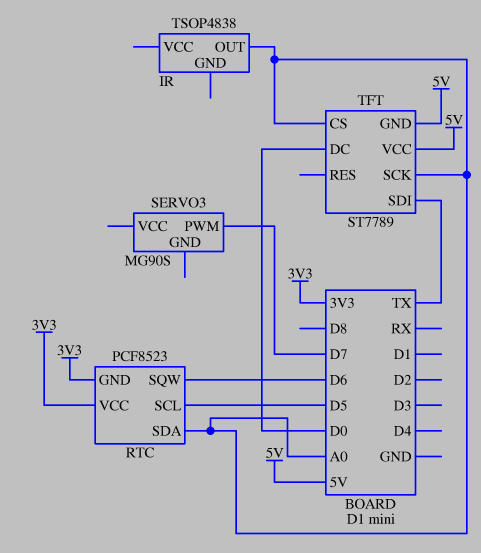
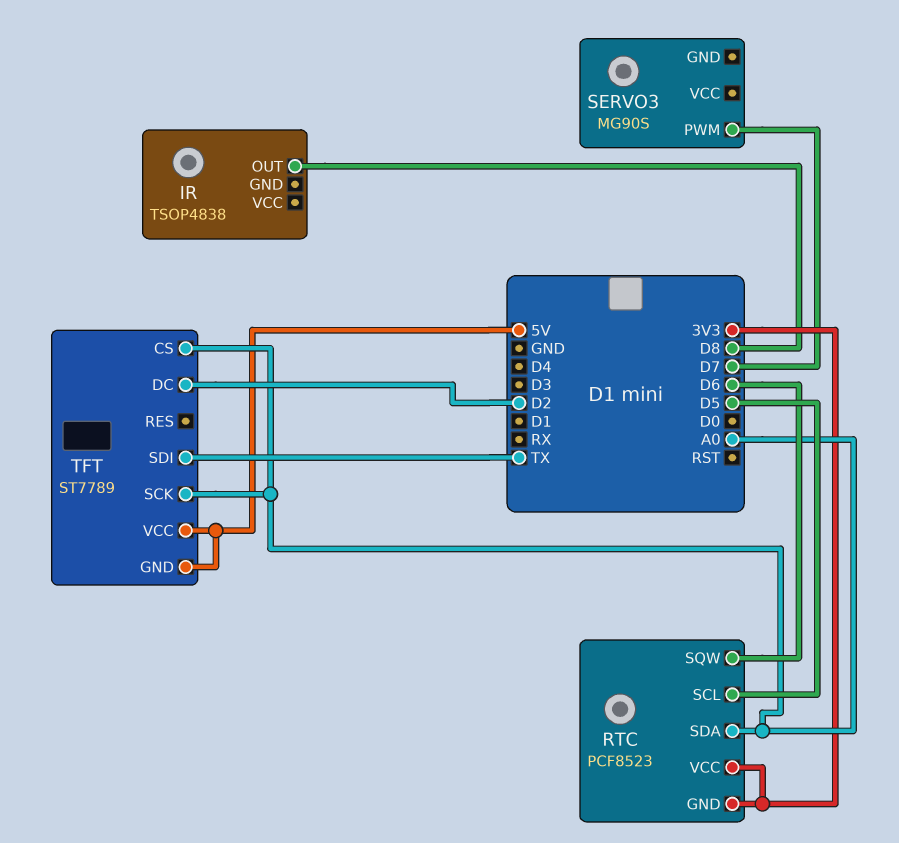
IR pin OUT: A0 -> D8
TFT pin DC: D0 -> D2

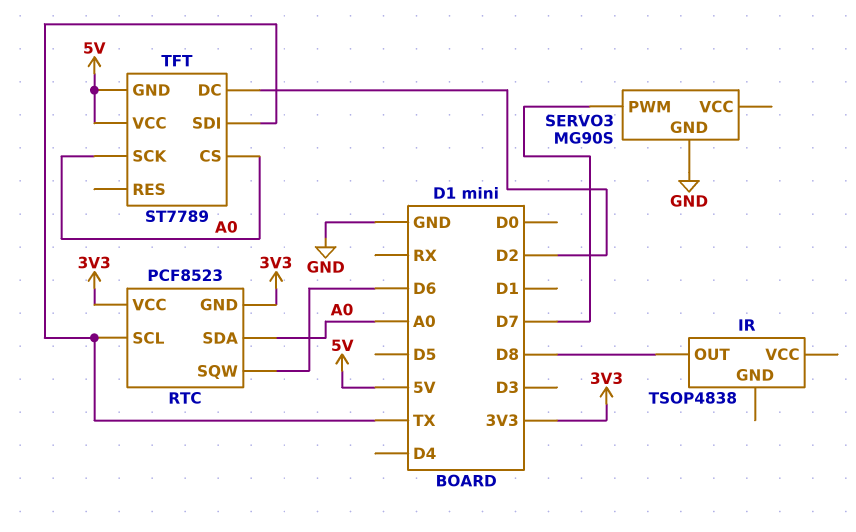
RTC pin SCL: D5 -> TX
SERVO3 pin GND: none -> GND

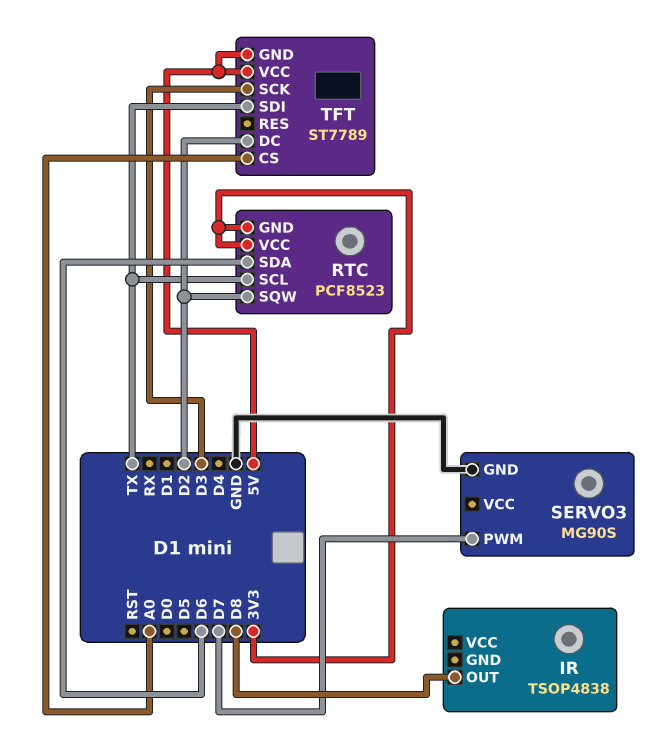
RTC pin SDA: A0 -> D6
RTC pin SQW: D6 -> D2
TFT pin SCK: A0 -> D3

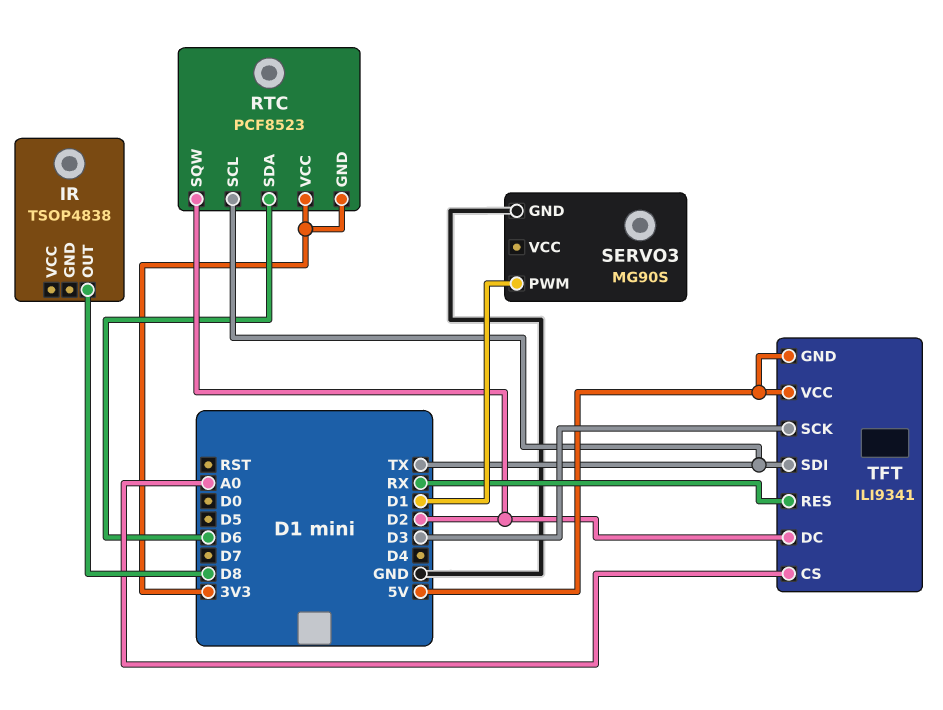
SERVO3 pin PWM: D7 -> D1
TFT: ST7789 -> ILI9341
TFT pin RES: none -> RX

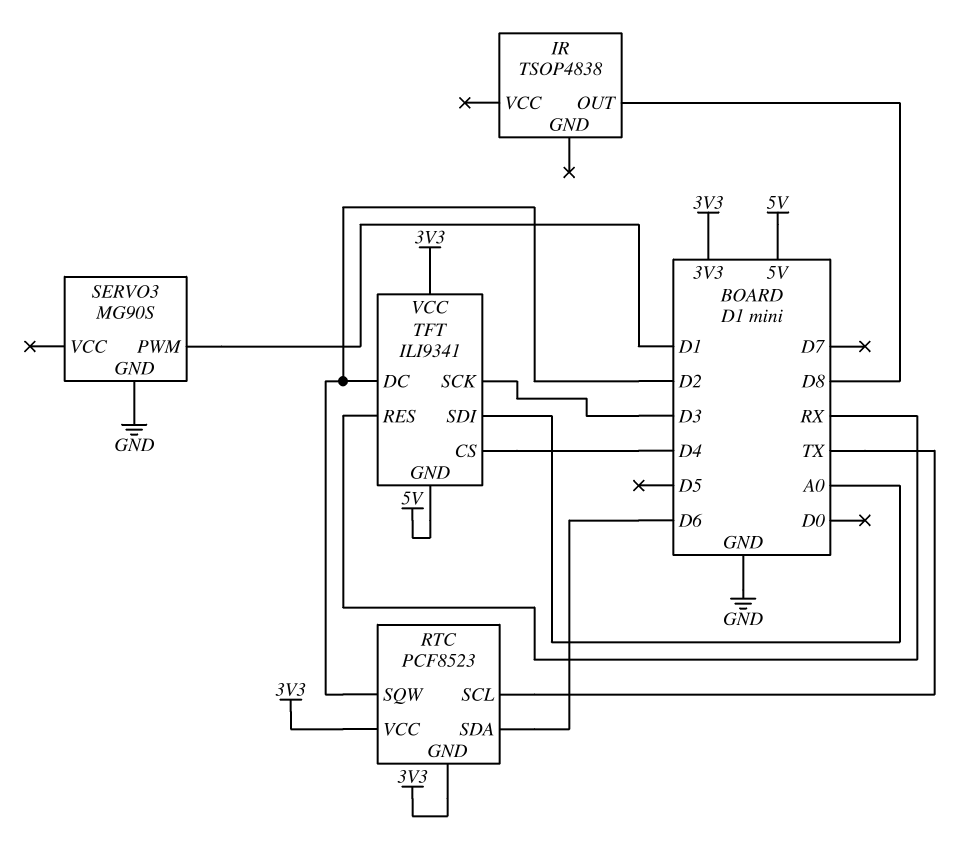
TFT pin CS: A0 -> D4
TFT pin SDI: TX -> A0
TFT pin VCC: 5V -> 3V3

